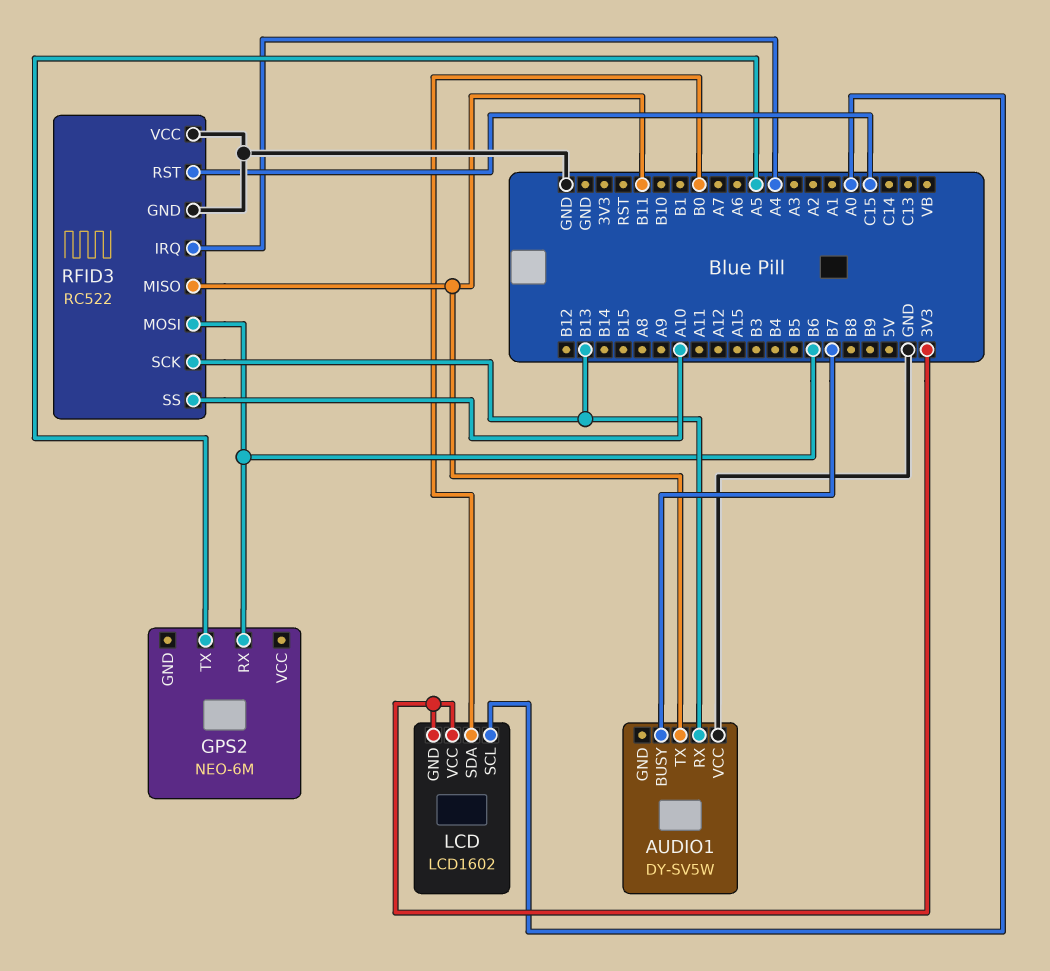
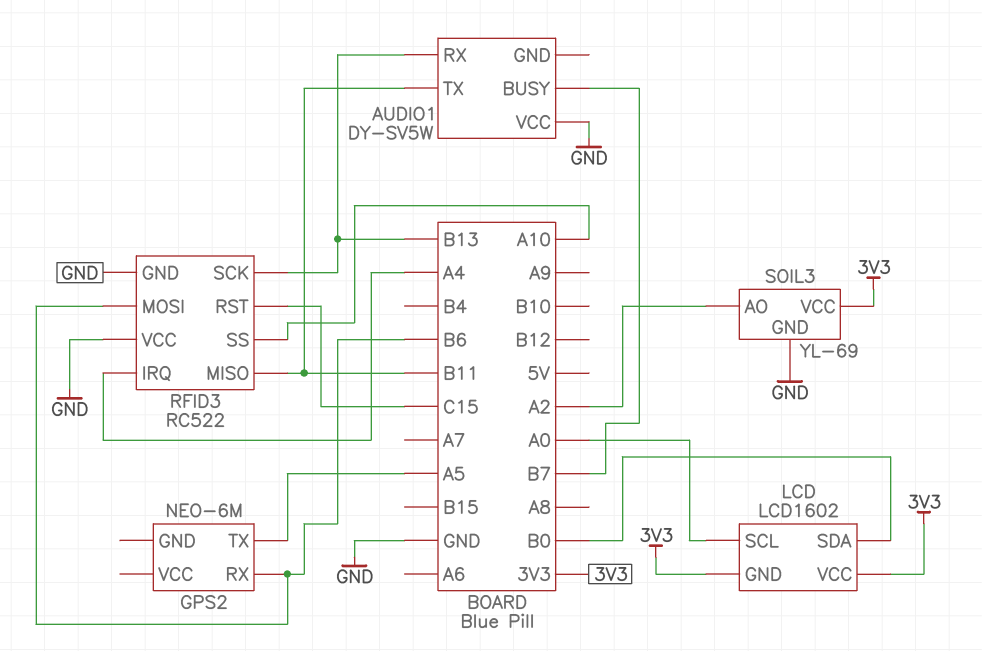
SOIL3: none -> YL-69
SOIL3 pin AO: none -> A2
SOIL3 pin GND: none -> GND
SOIL3 pin VCC: none -> 3V3

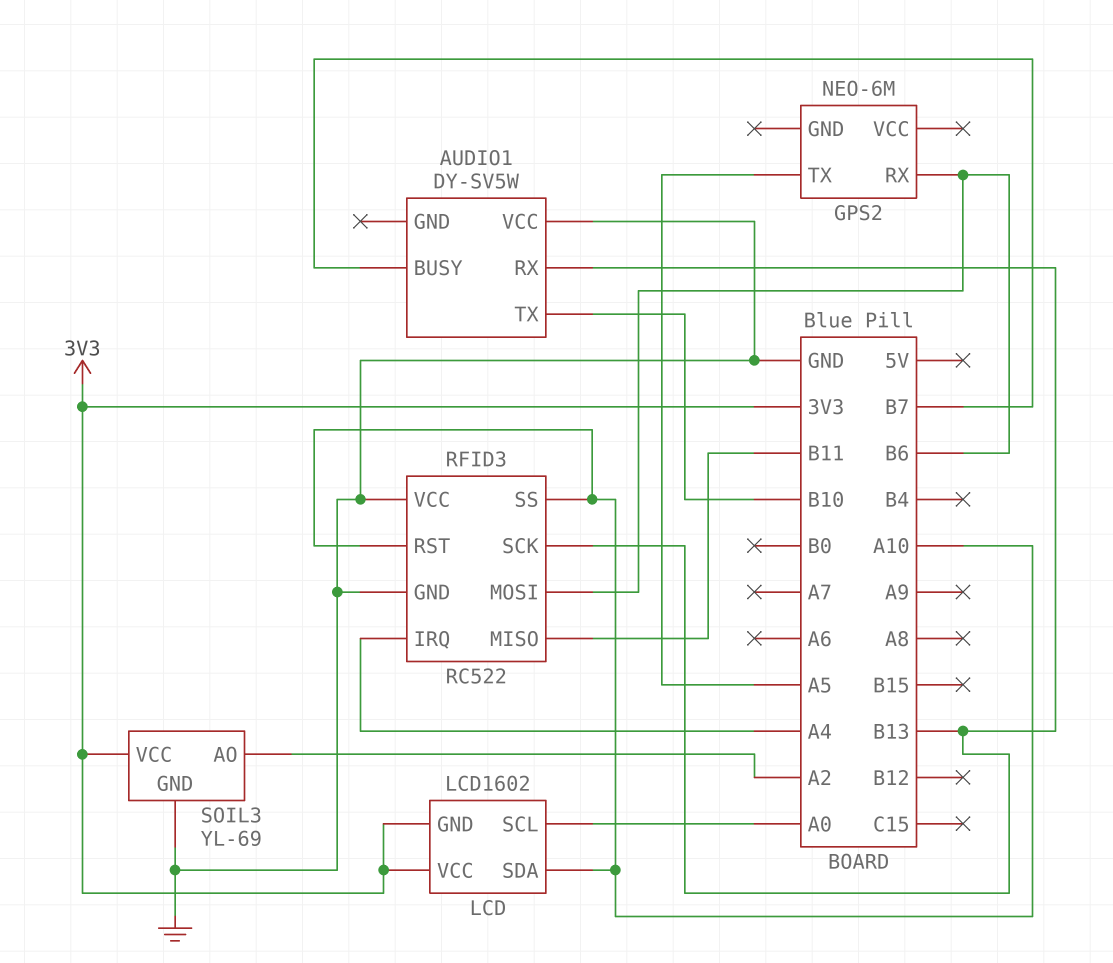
AUDIO1 pin TX: B11 -> B10
LCD pin SDA: B0 -> A10
RFID3 pin RST: C15 -> A10

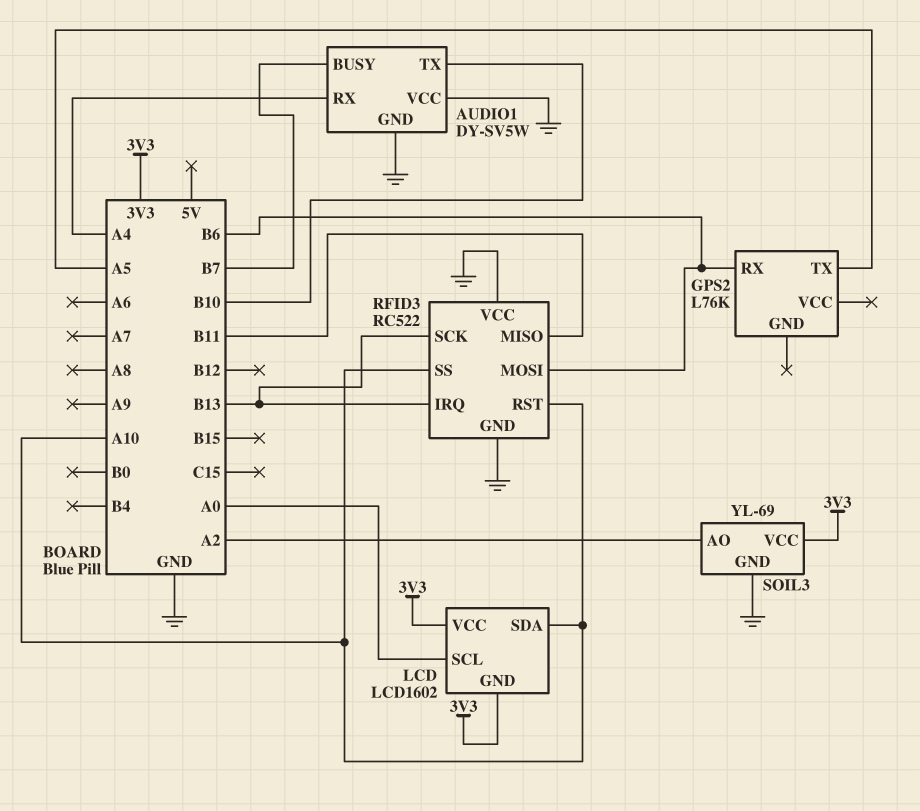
AUDIO1 pin GND: none -> GND
AUDIO1 pin RX: B13 -> A4
GPS2: NEO-6M -> L76K
RFID3 pin IRQ: A4 -> B13

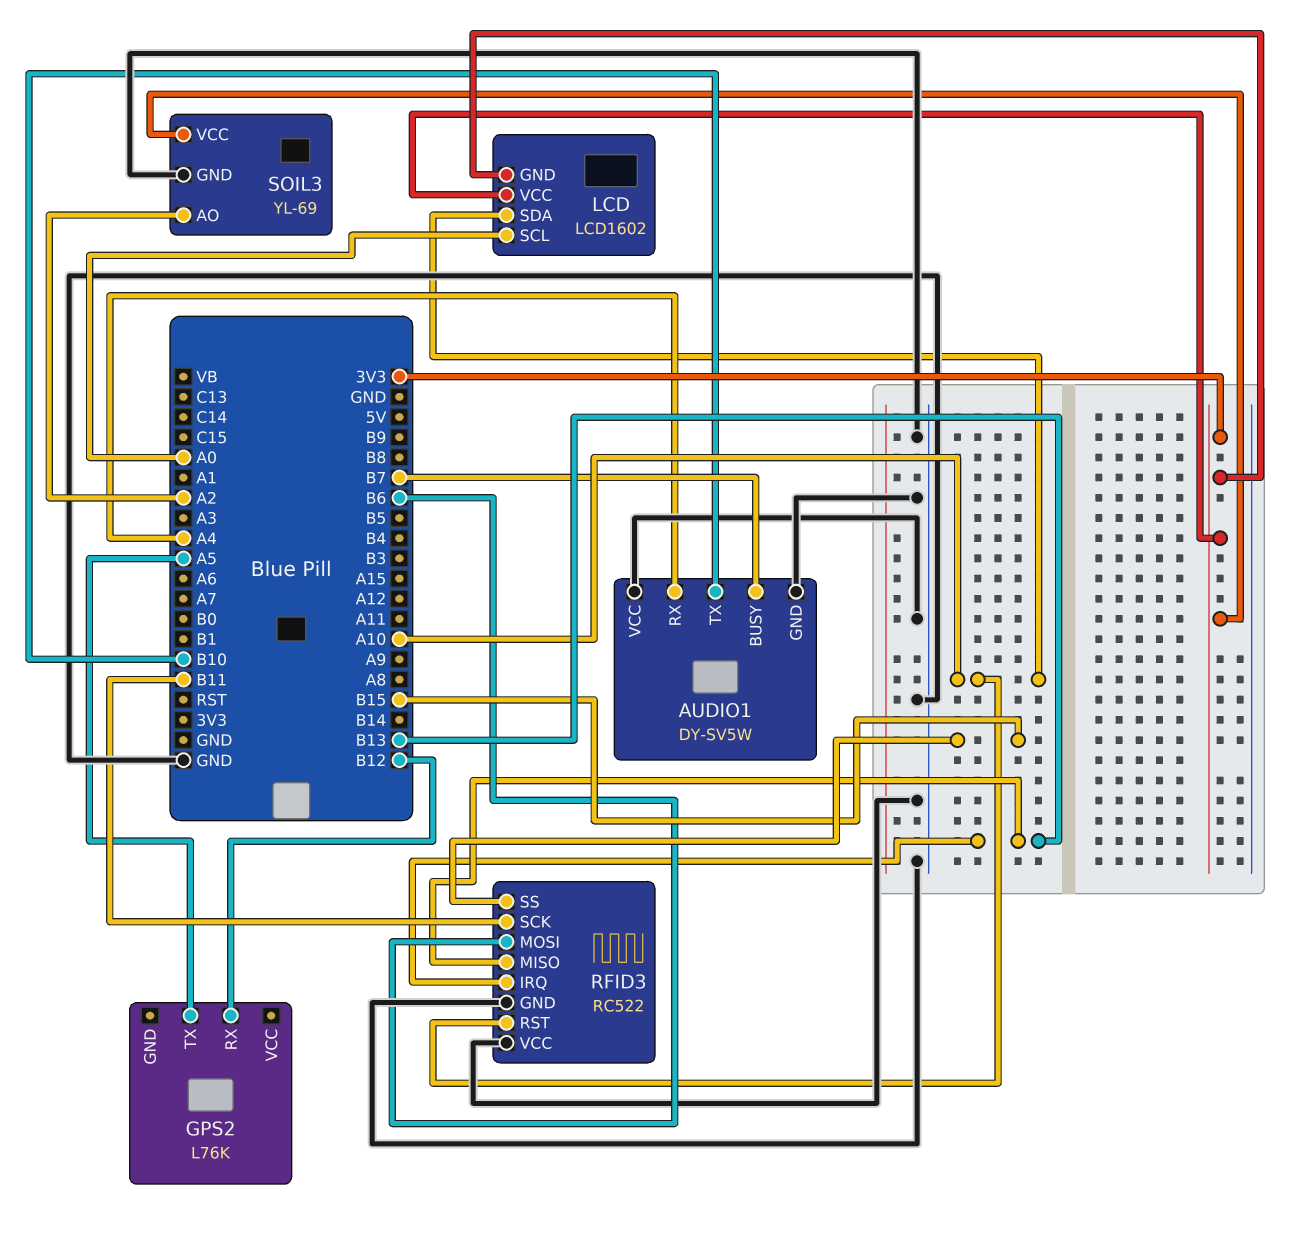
GPS2 pin RX: B6 -> B12
RFID3 pin MISO: B11 -> B13
RFID3 pin SCK: B13 -> B11
RFID3 pin SS: A10 -> B15

